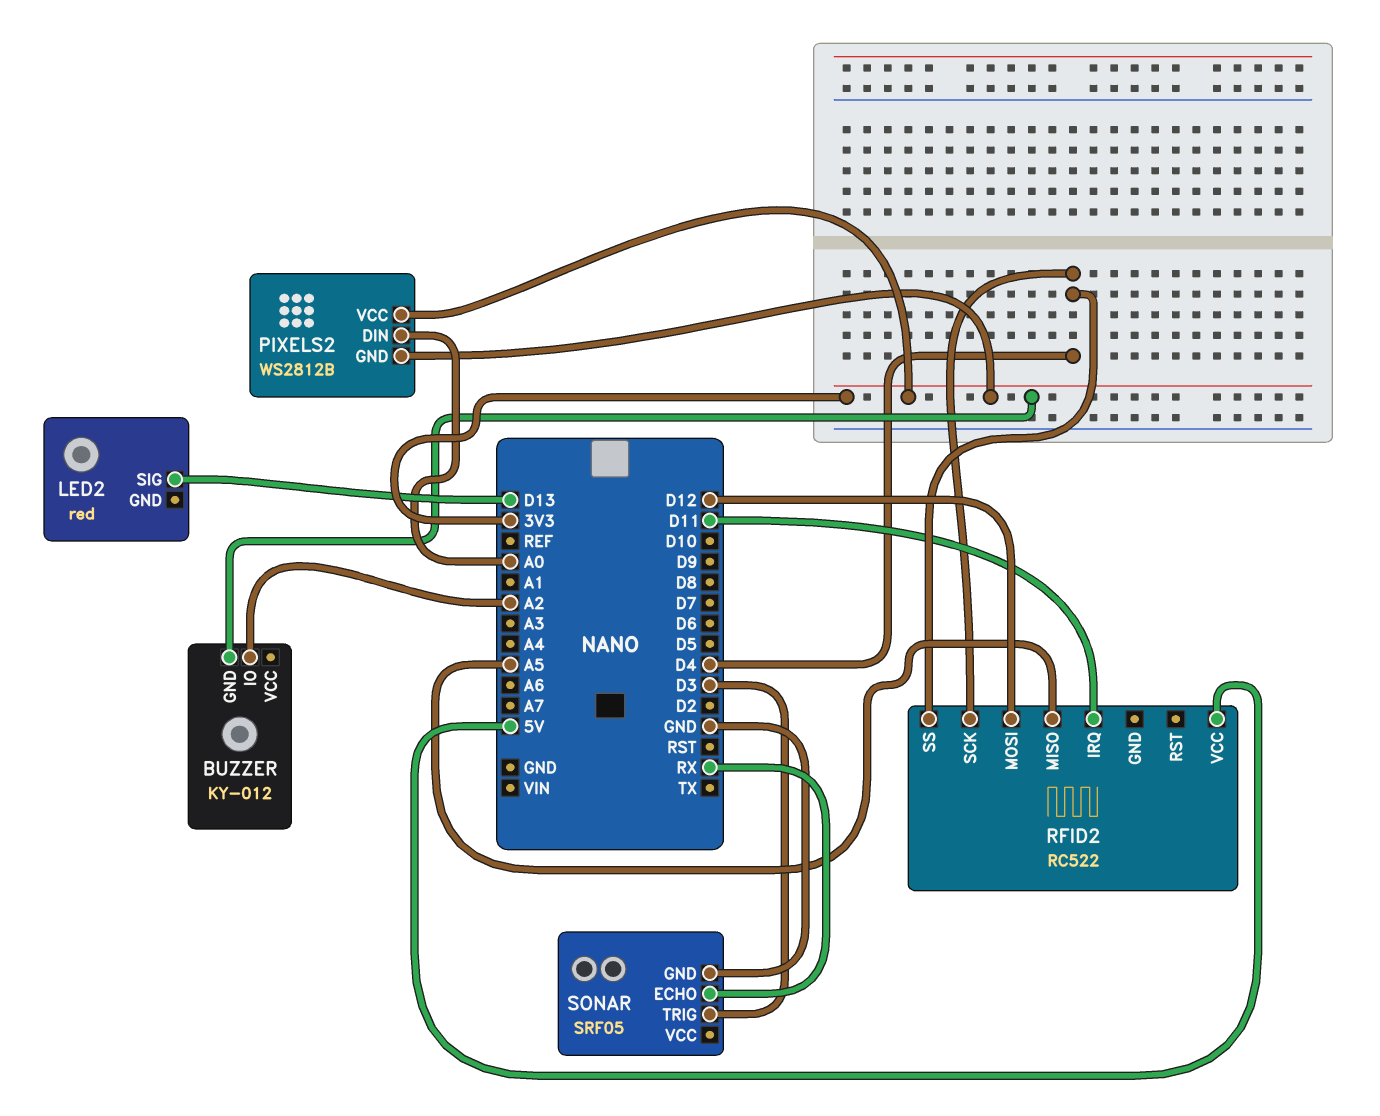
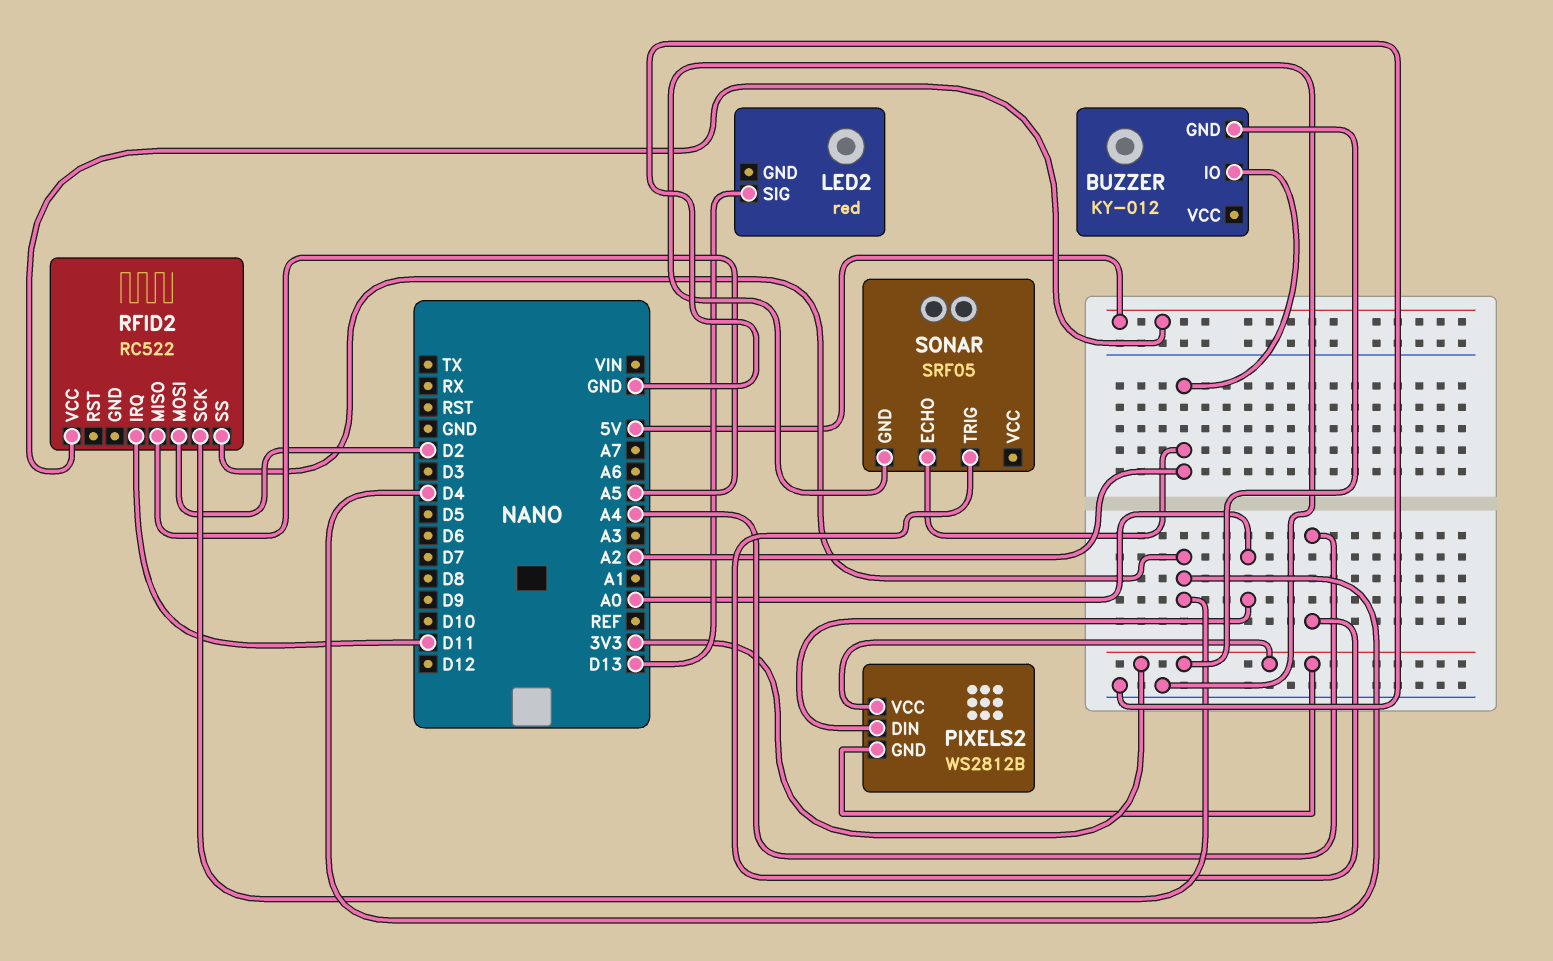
RFID2 pin MOSI: D12 -> D2
SONAR pin ECHO: RX -> A2
SONAR pin TRIG: D3 -> A4

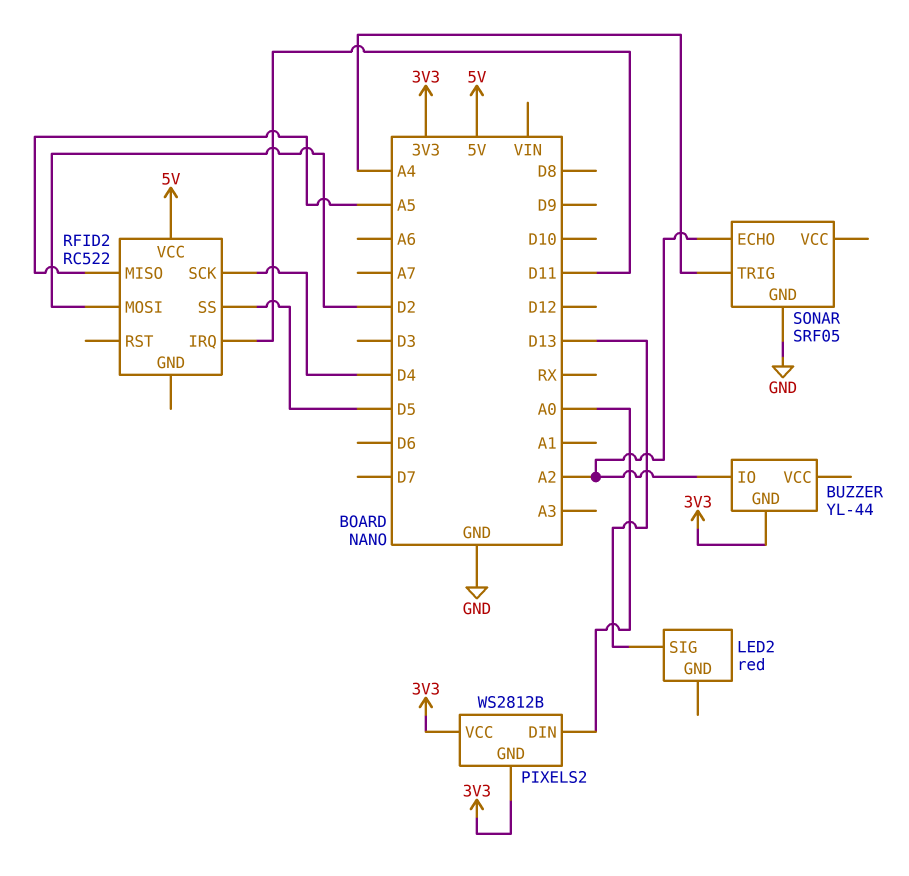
BUZZER: KY-012 -> YL-44
RFID2 pin SS: D4 -> D5

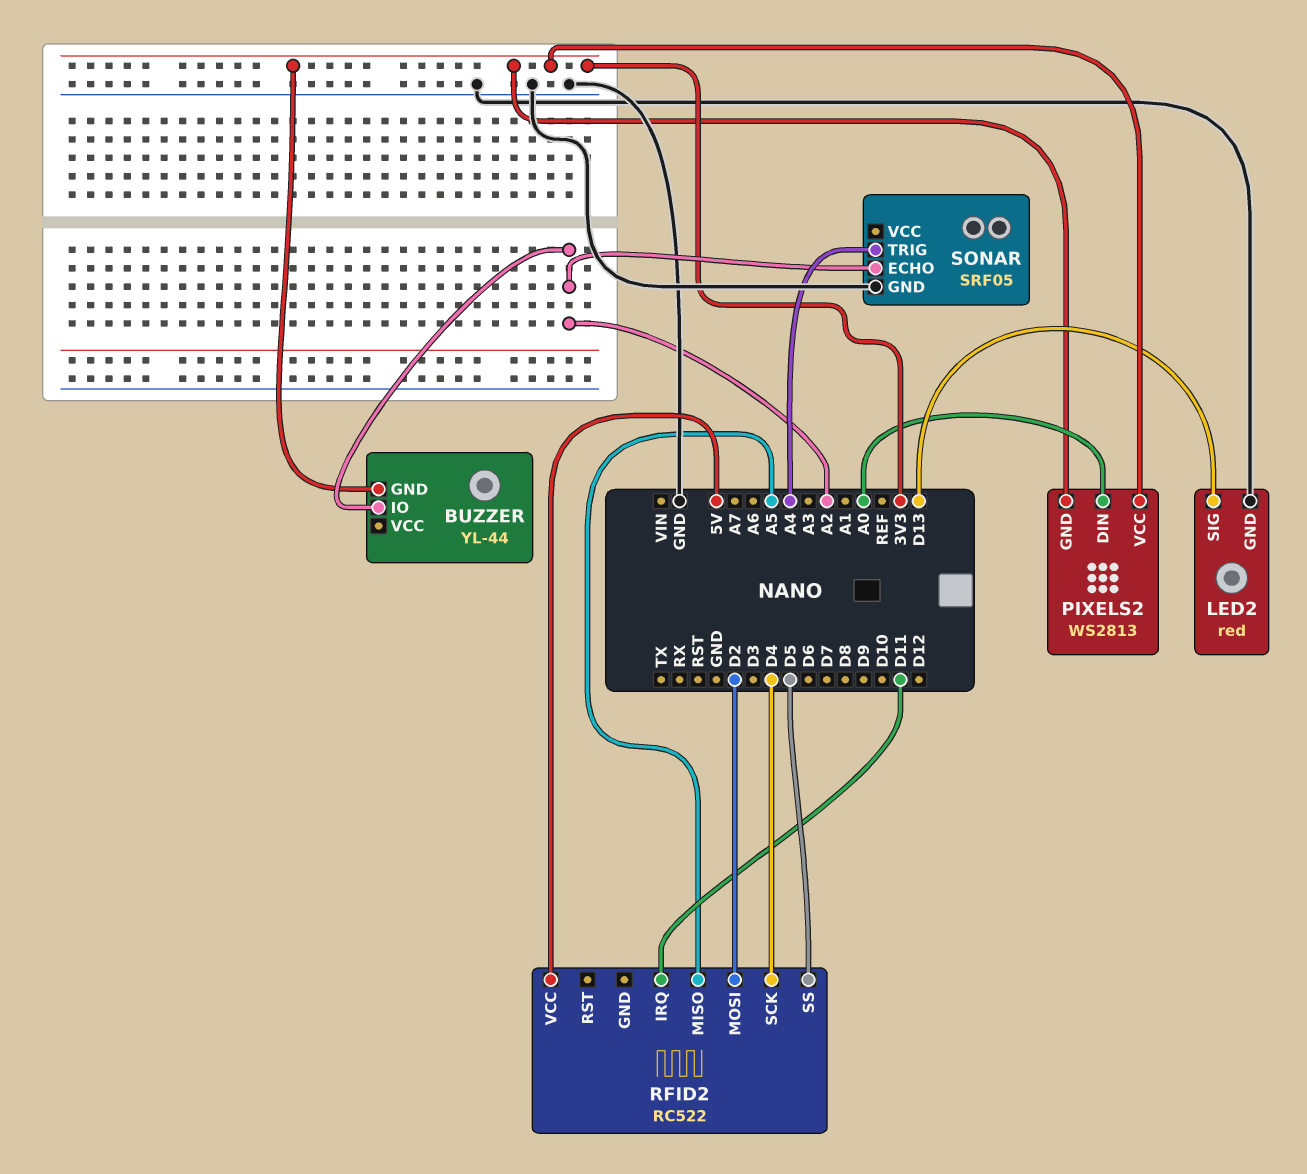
LED2 pin GND: none -> GND
PIXELS2: WS2812B -> WS2813

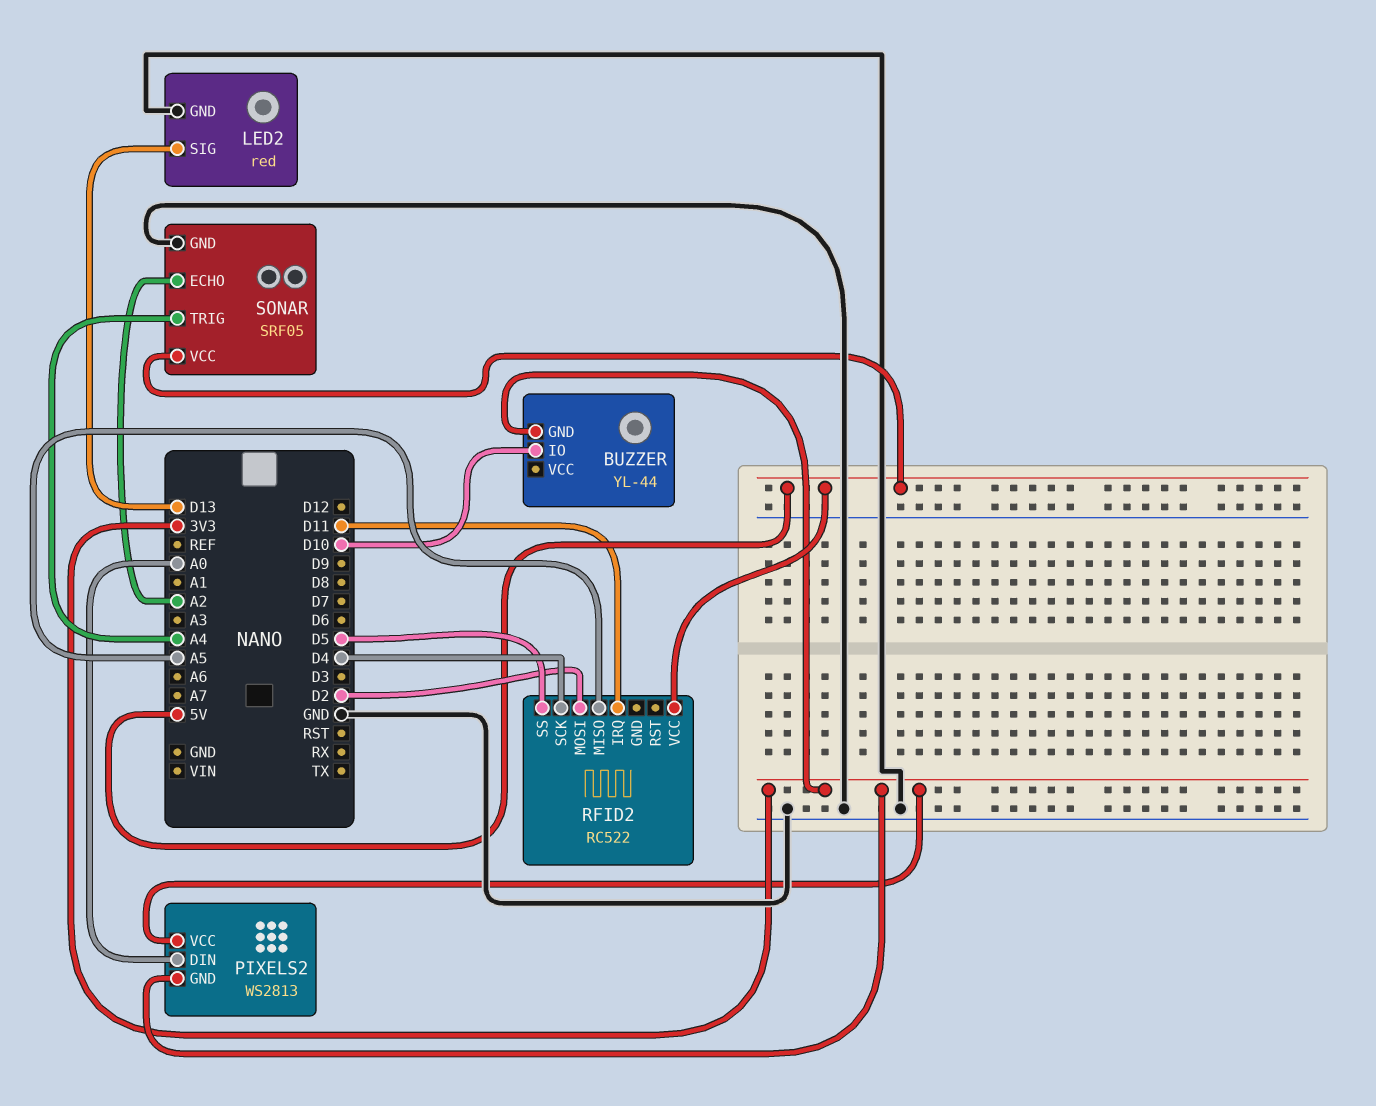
BUZZER pin IO: A2 -> D10
SONAR pin VCC: none -> 5V

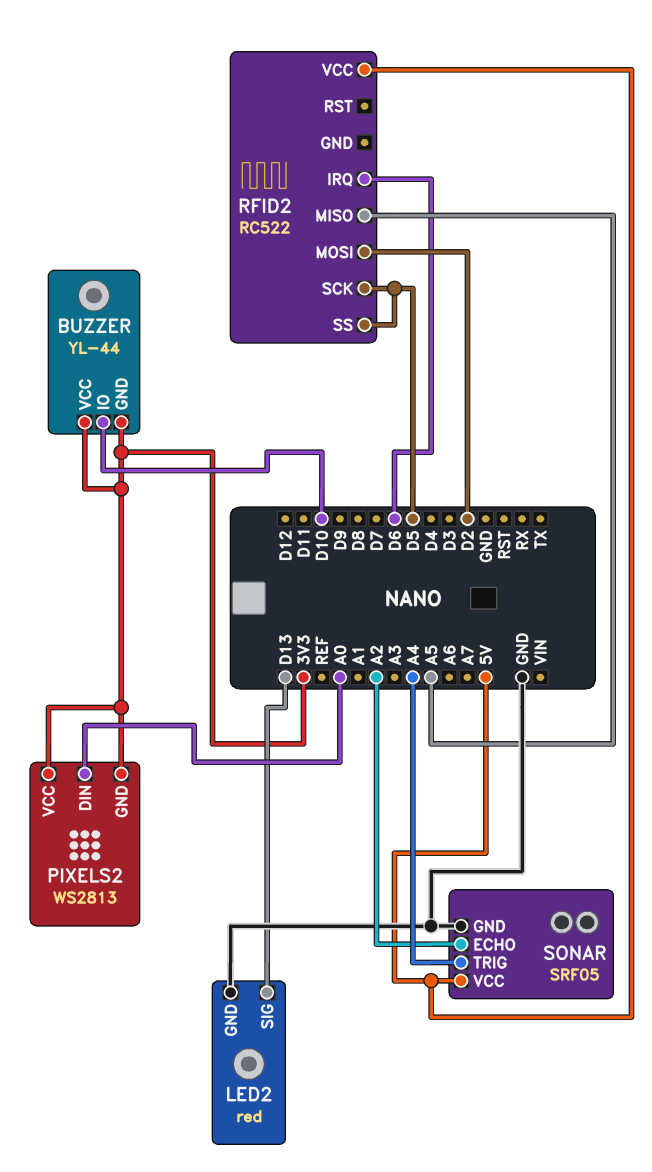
BUZZER pin VCC: none -> 3V3
RFID2 pin IRQ: D11 -> D6
RFID2 pin SCK: D4 -> D5

